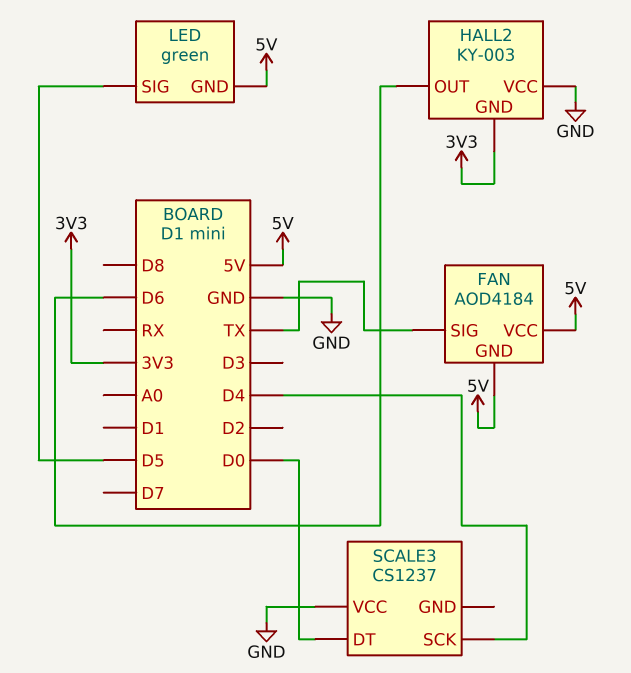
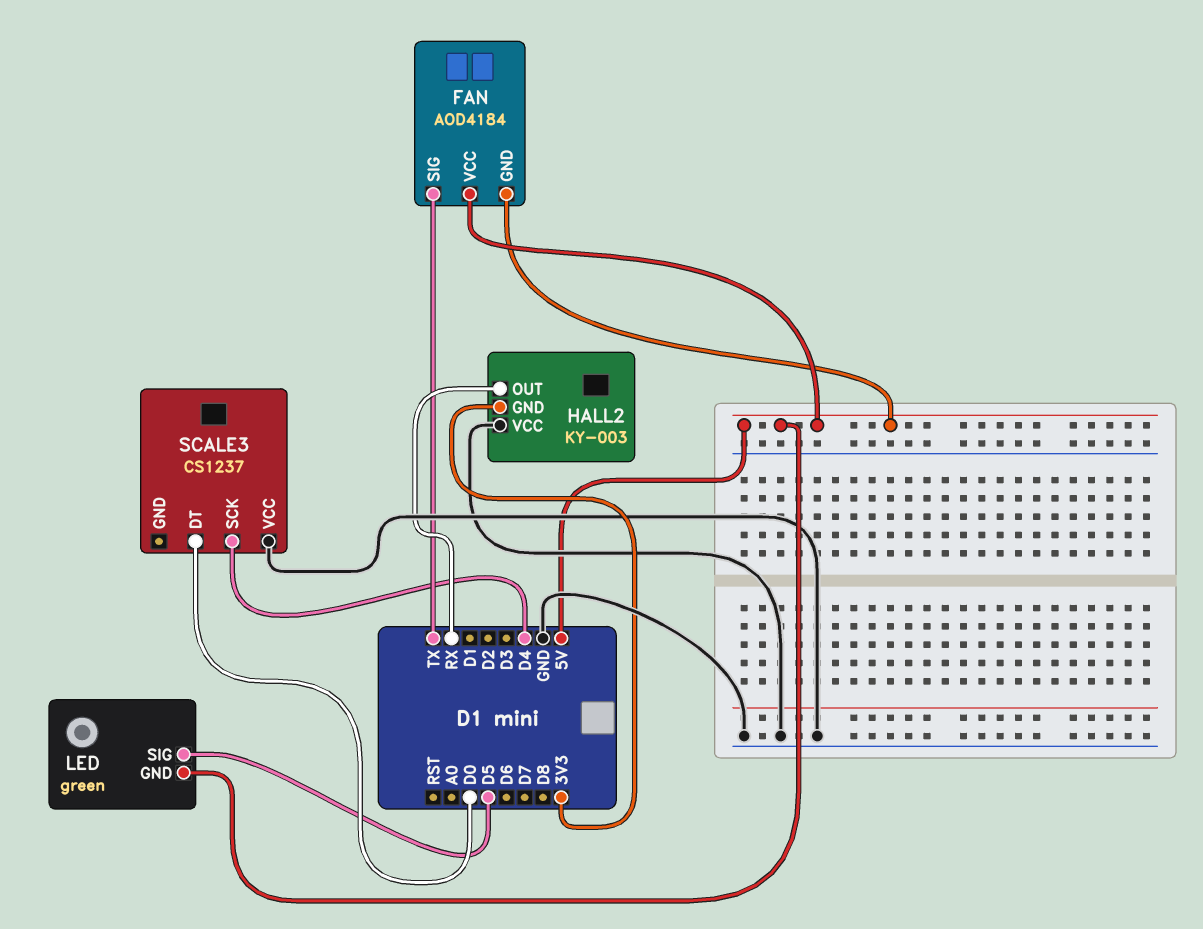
HALL2 pin OUT: D6 -> RX

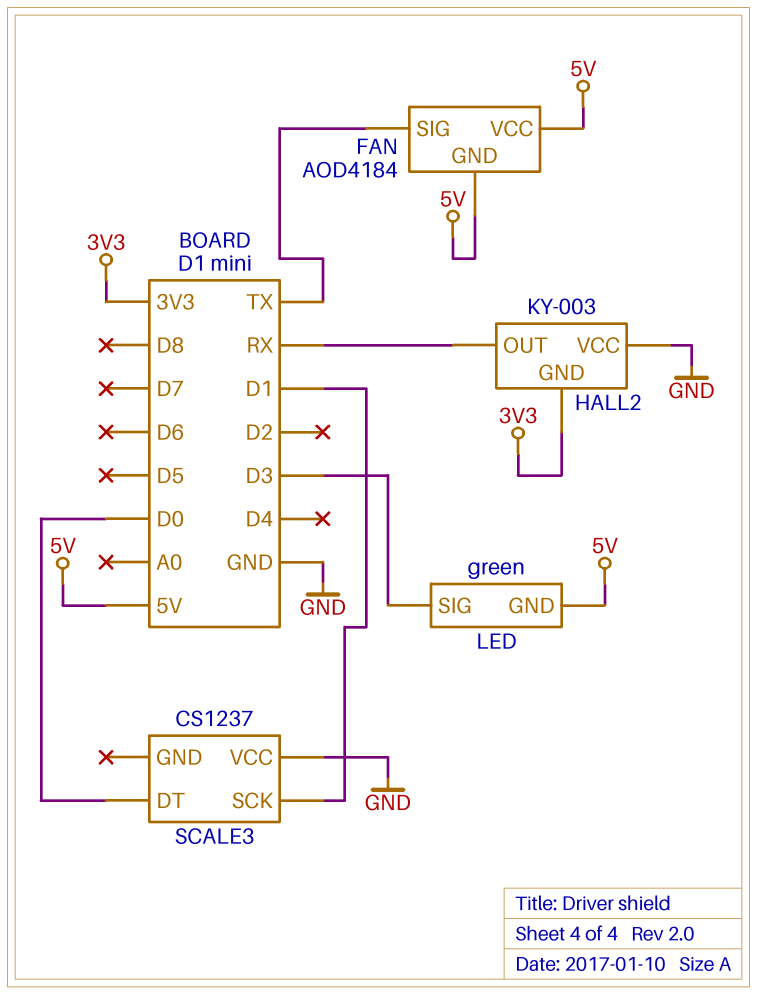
LED pin SIG: D5 -> D3
SCALE3 pin SCK: D4 -> D1

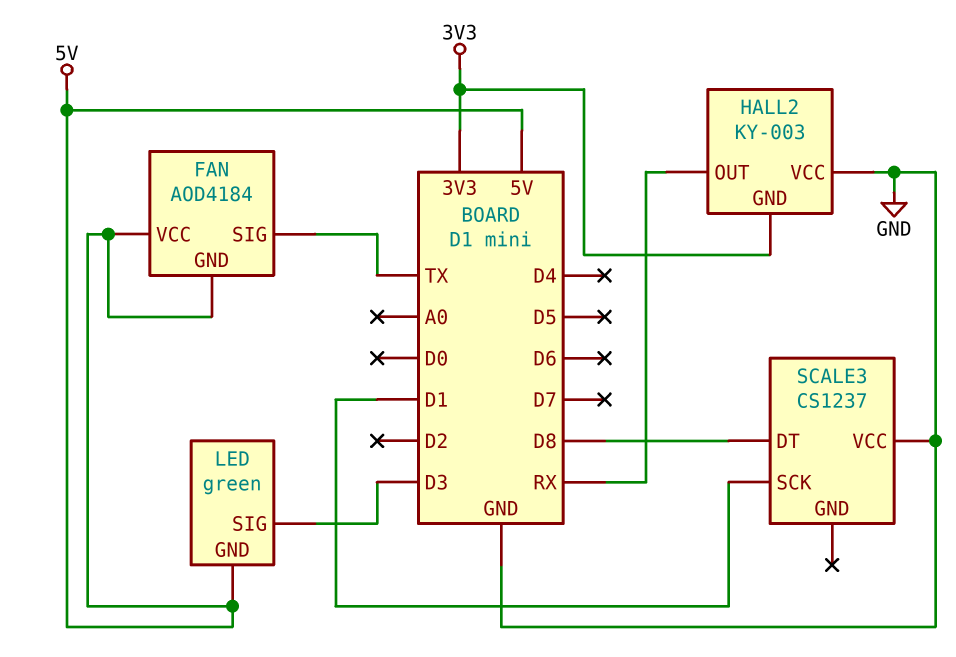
SCALE3 pin DT: D0 -> D8

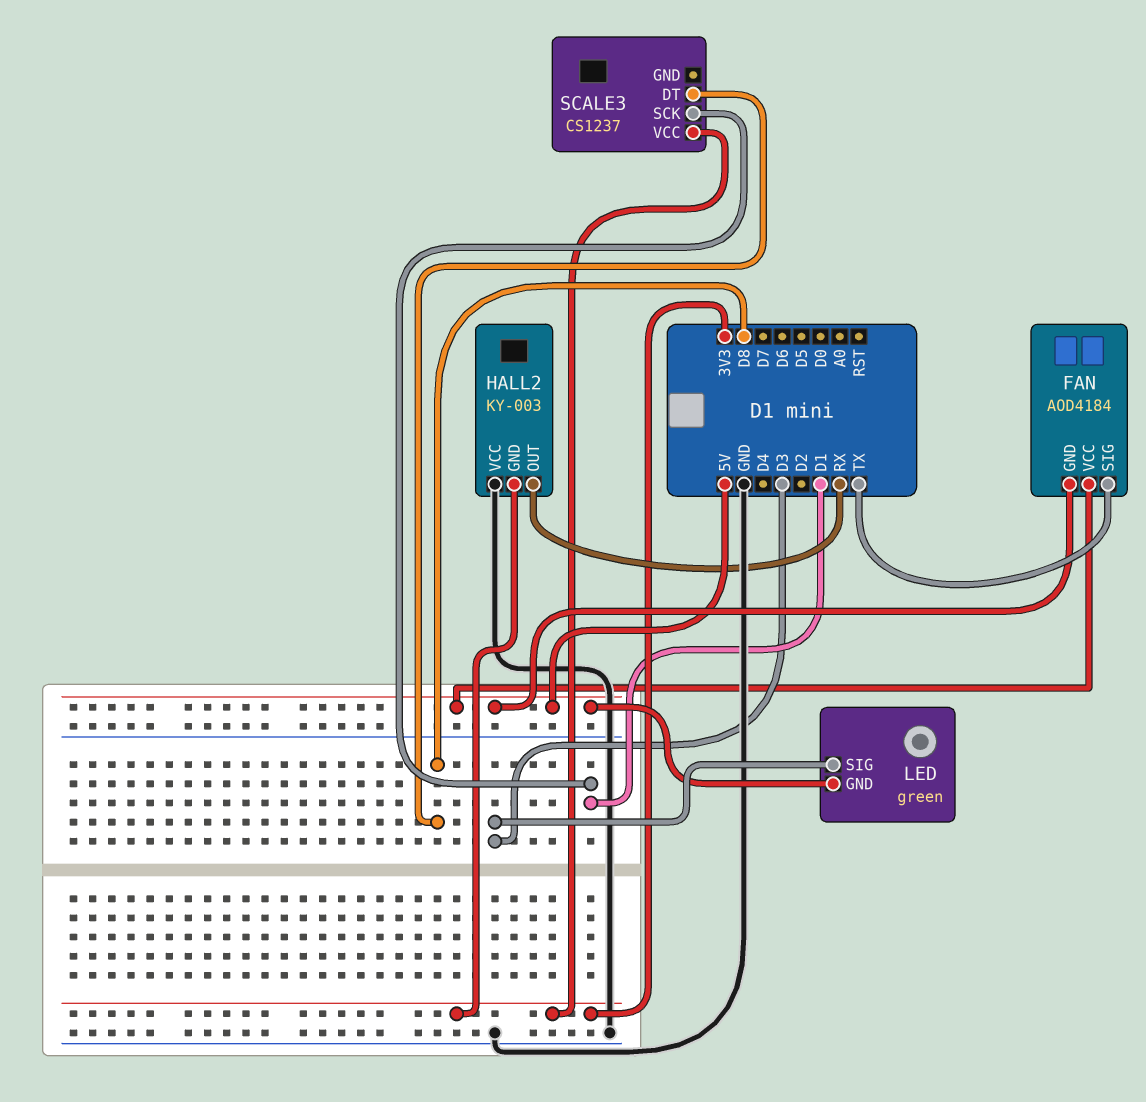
SCALE3 pin VCC: GND -> 3V3

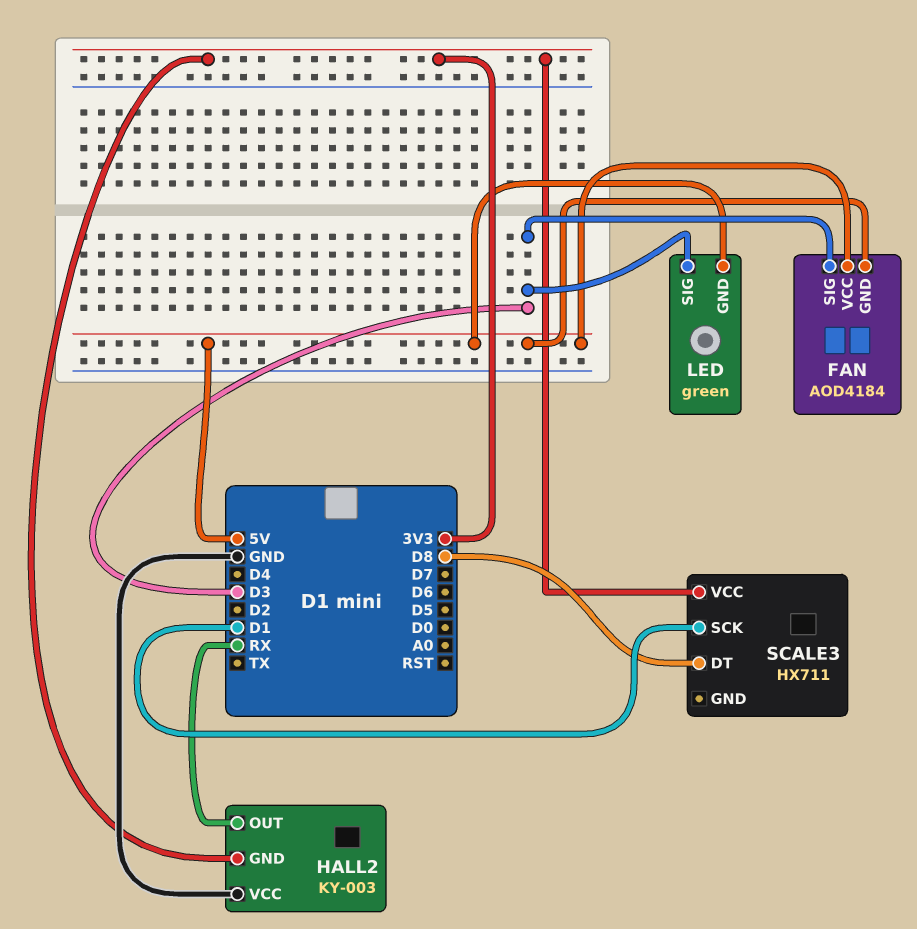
FAN pin SIG: TX -> D3
SCALE3: CS1237 -> HX711

